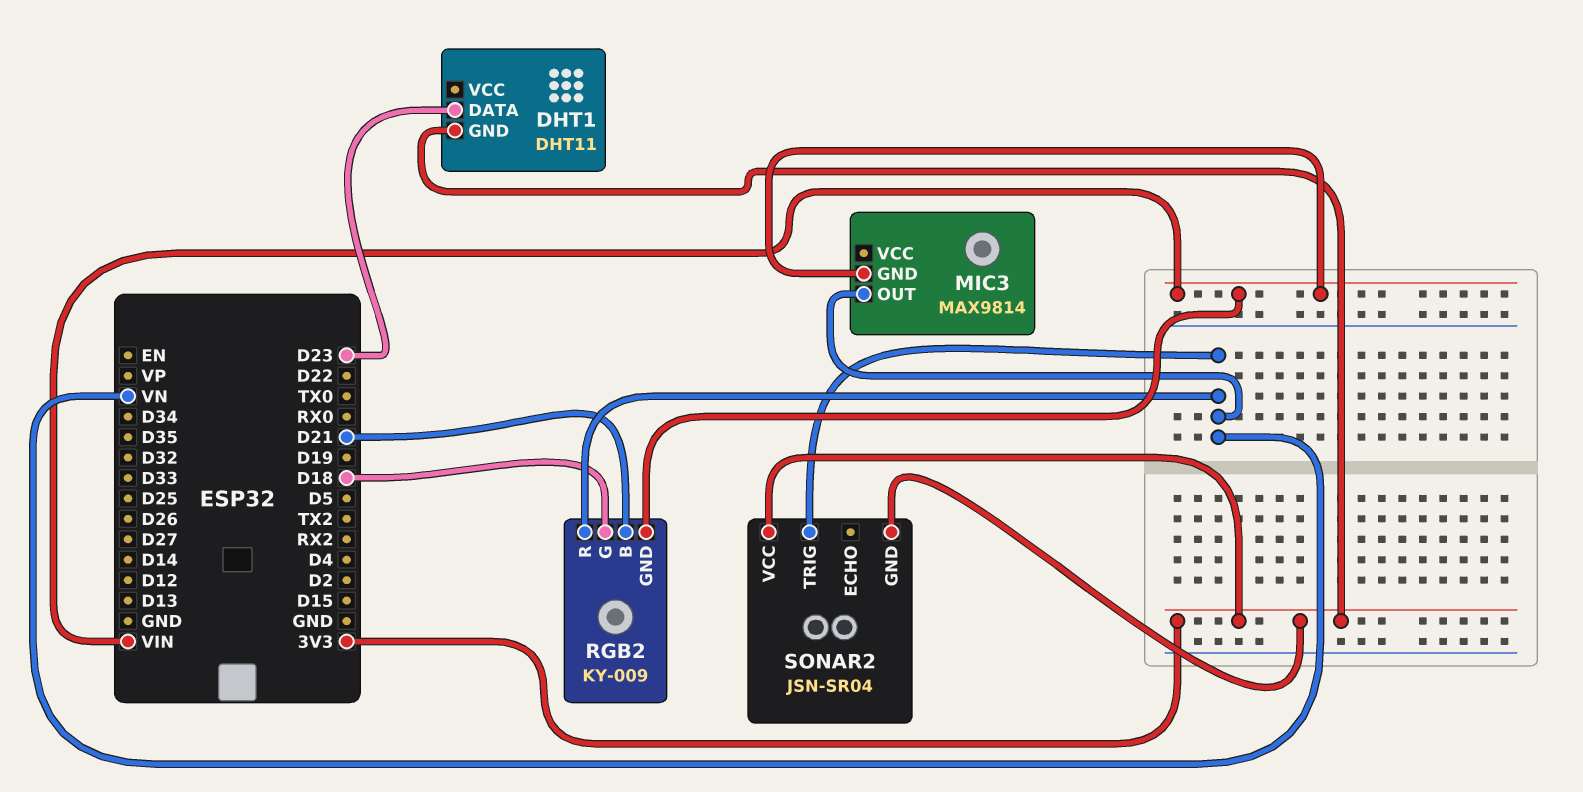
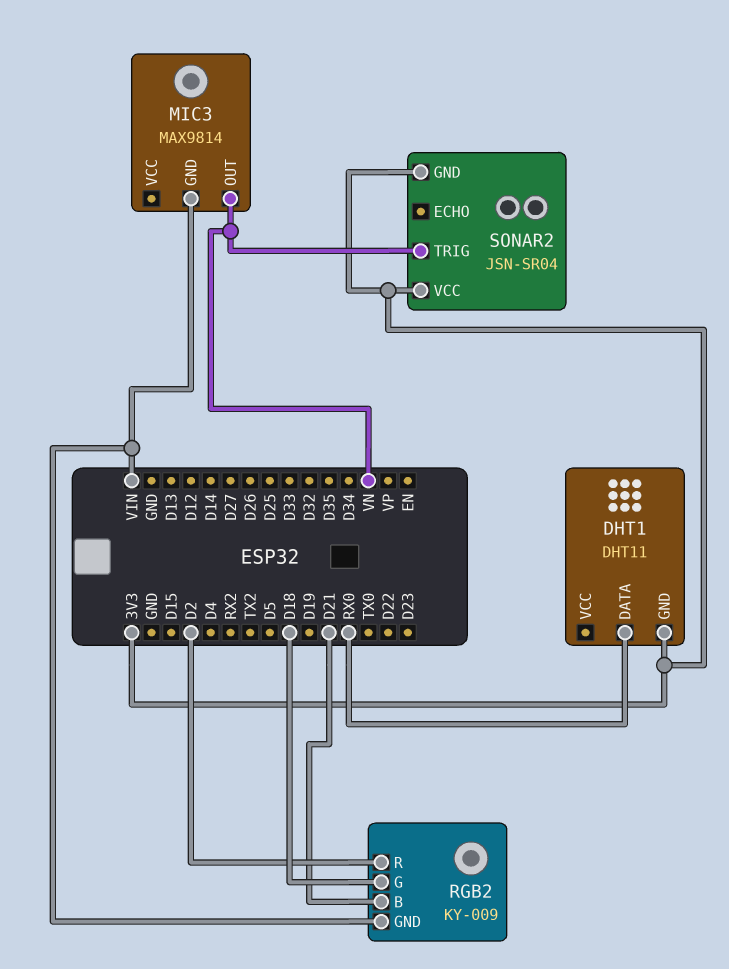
DHT1 pin DATA: D23 -> RX0
RGB2 pin R: VN -> D2

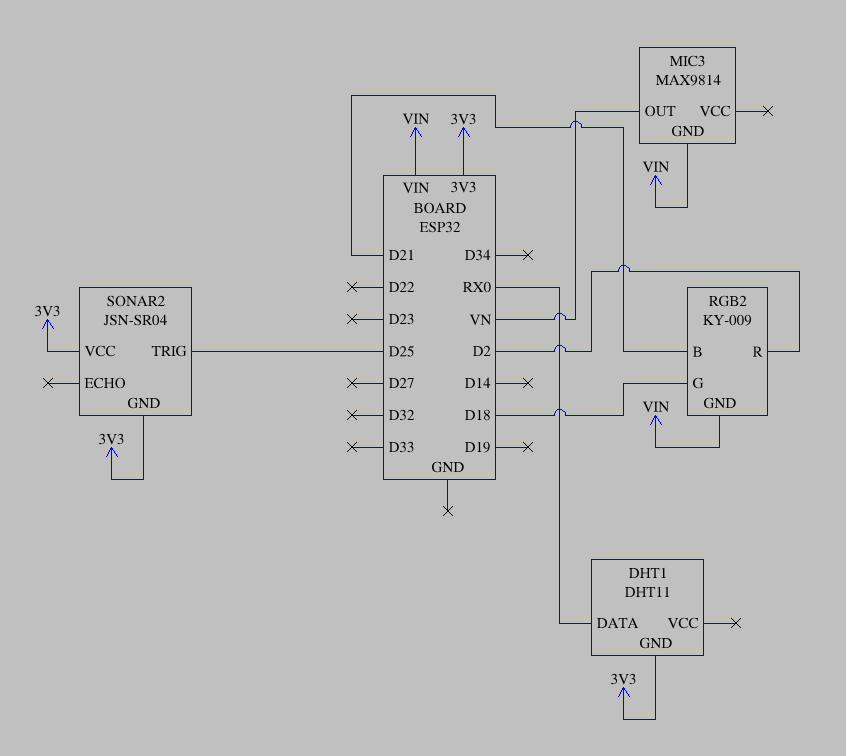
SONAR2 pin TRIG: VN -> D25

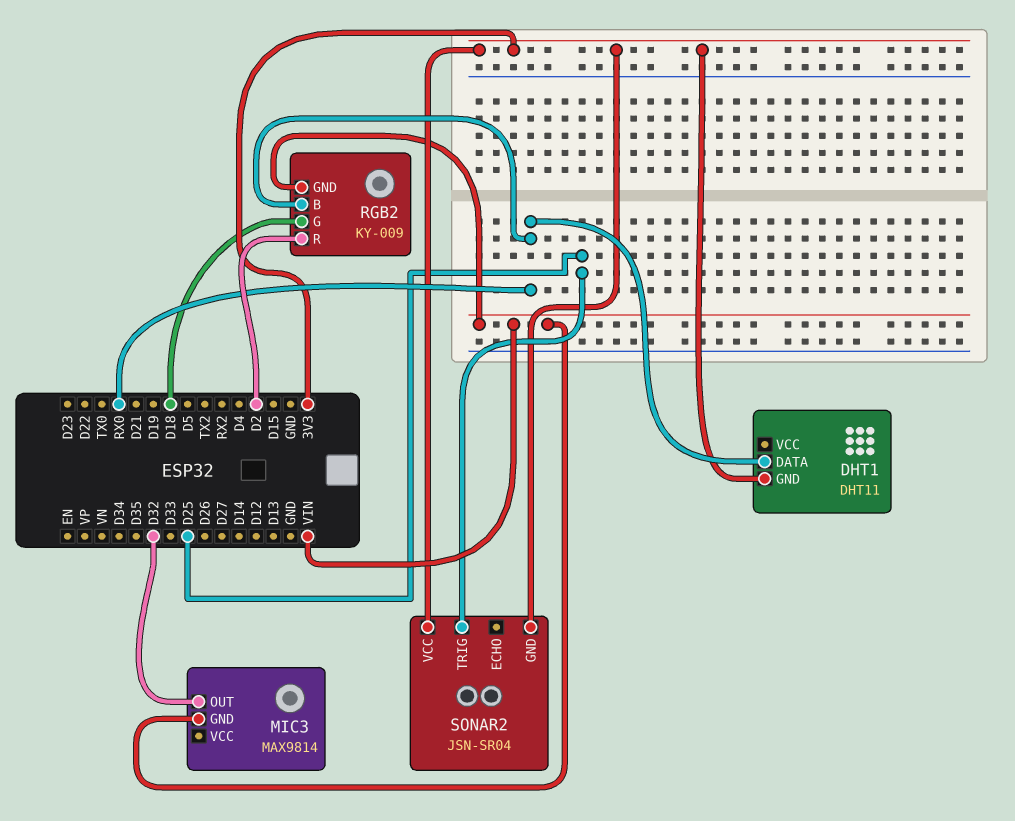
MIC3 pin OUT: VN -> D32
RGB2 pin B: D21 -> RX0

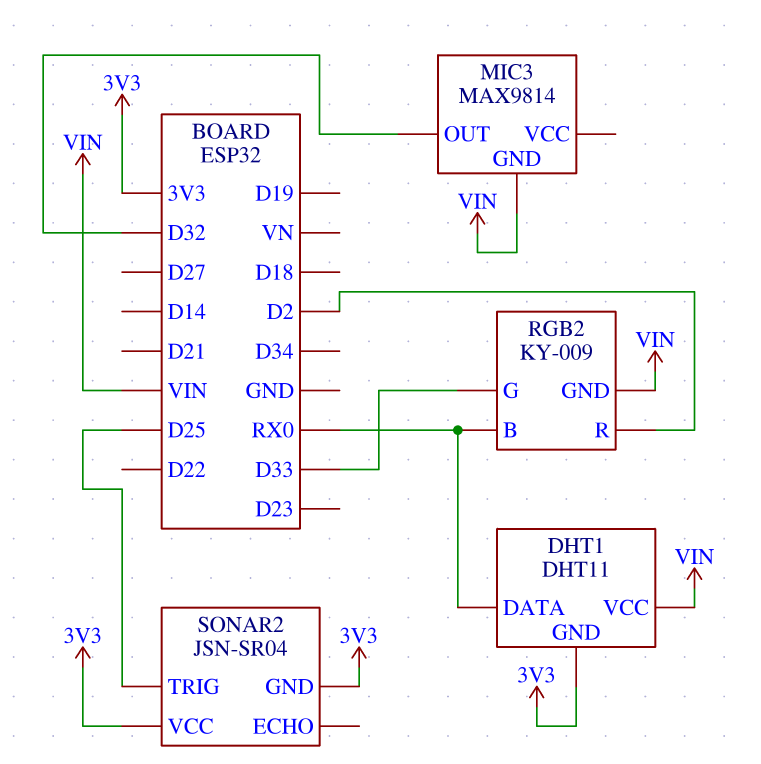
DHT1 pin VCC: none -> VIN
RGB2 pin G: D18 -> D33

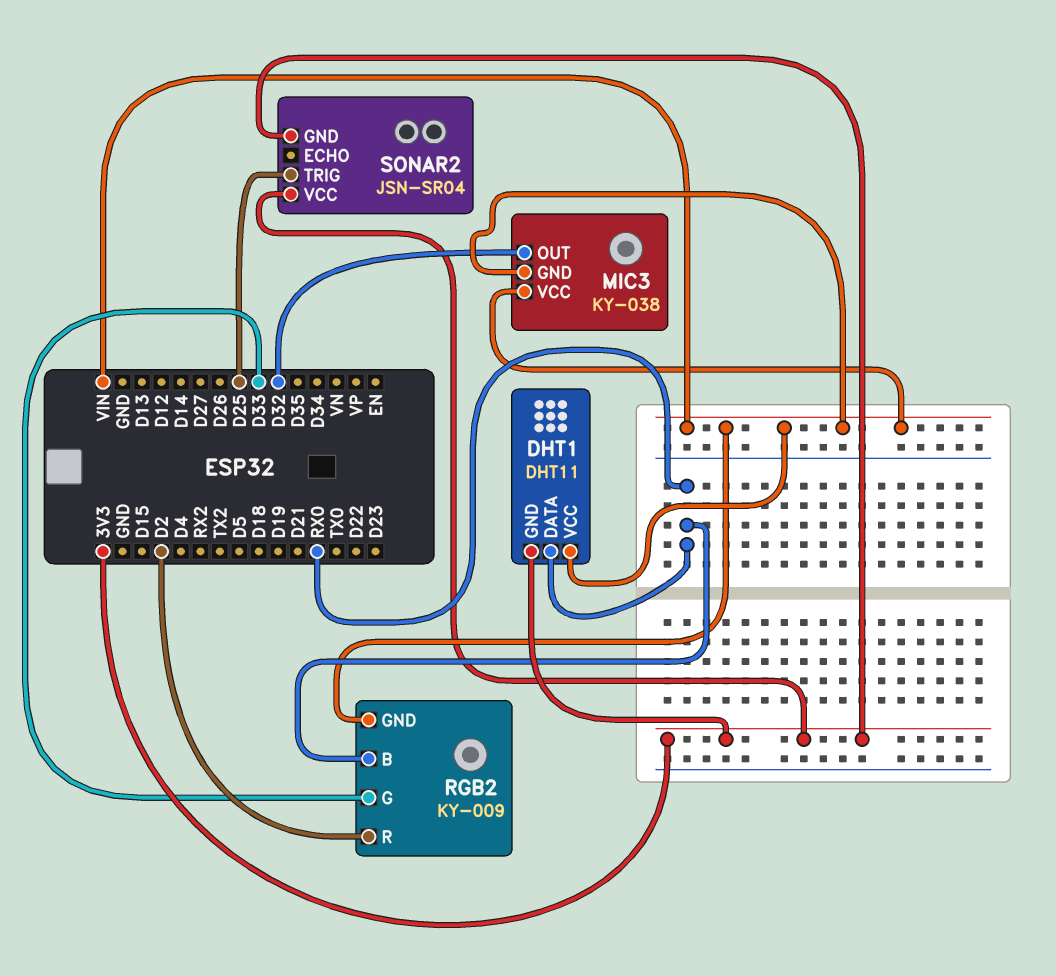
MIC3: MAX9814 -> KY-038
MIC3 pin VCC: none -> VIN

